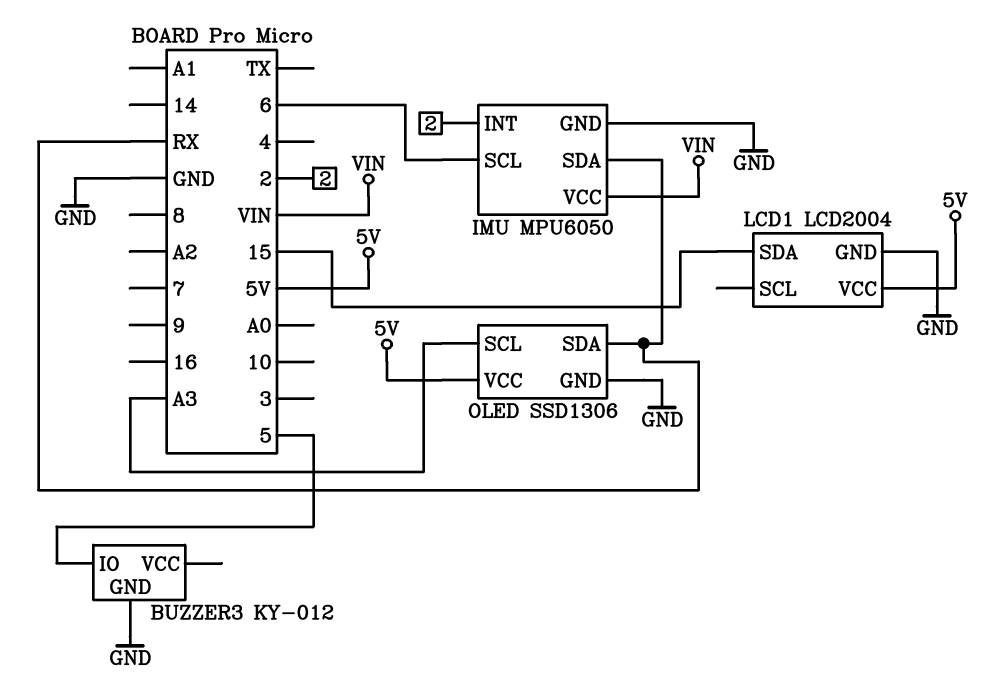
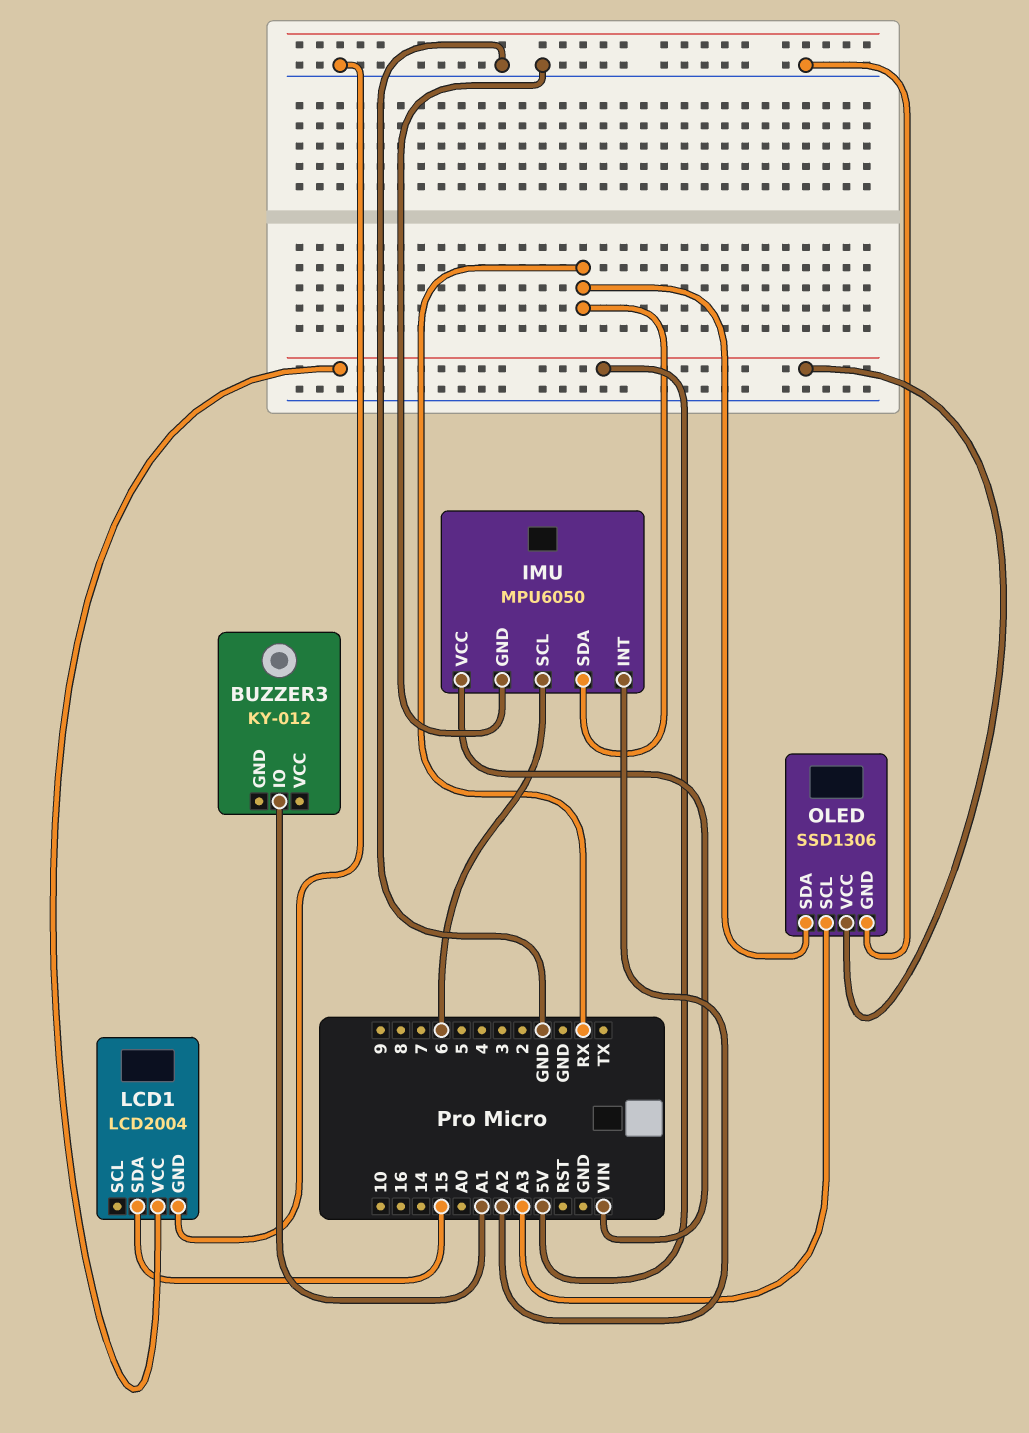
BUZZER3 pin GND: GND -> none
BUZZER3 pin IO: 5 -> A1
IMU pin INT: 2 -> A2

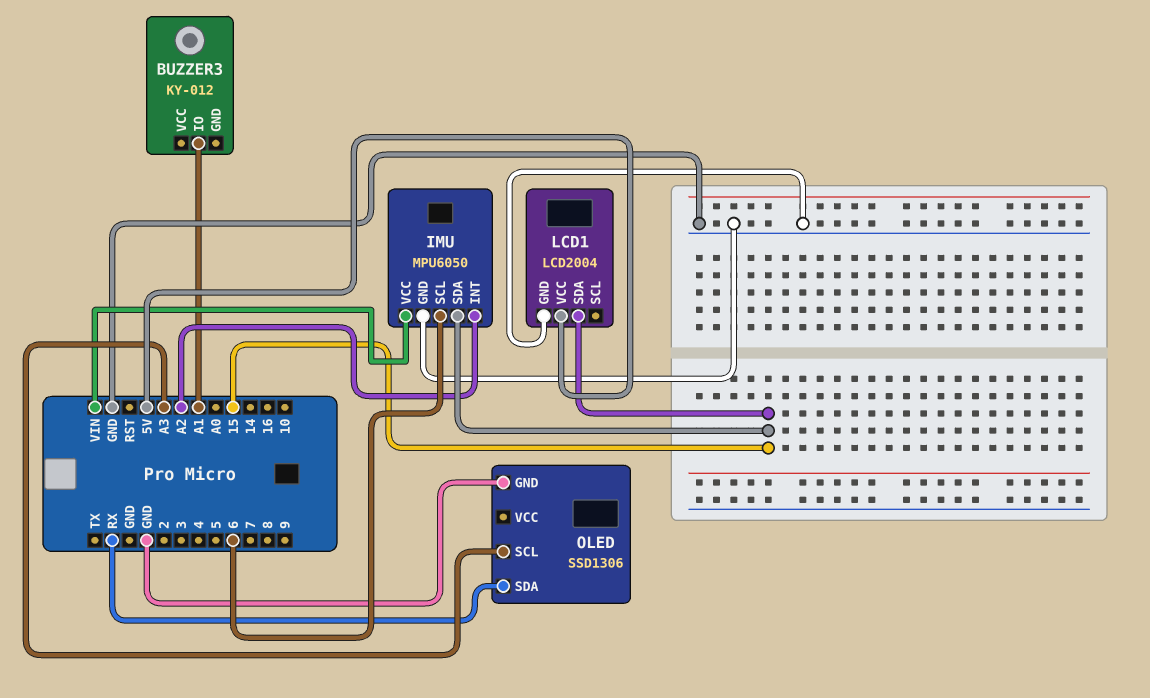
IMU pin SDA: RX -> 15
OLED pin VCC: 5V -> none

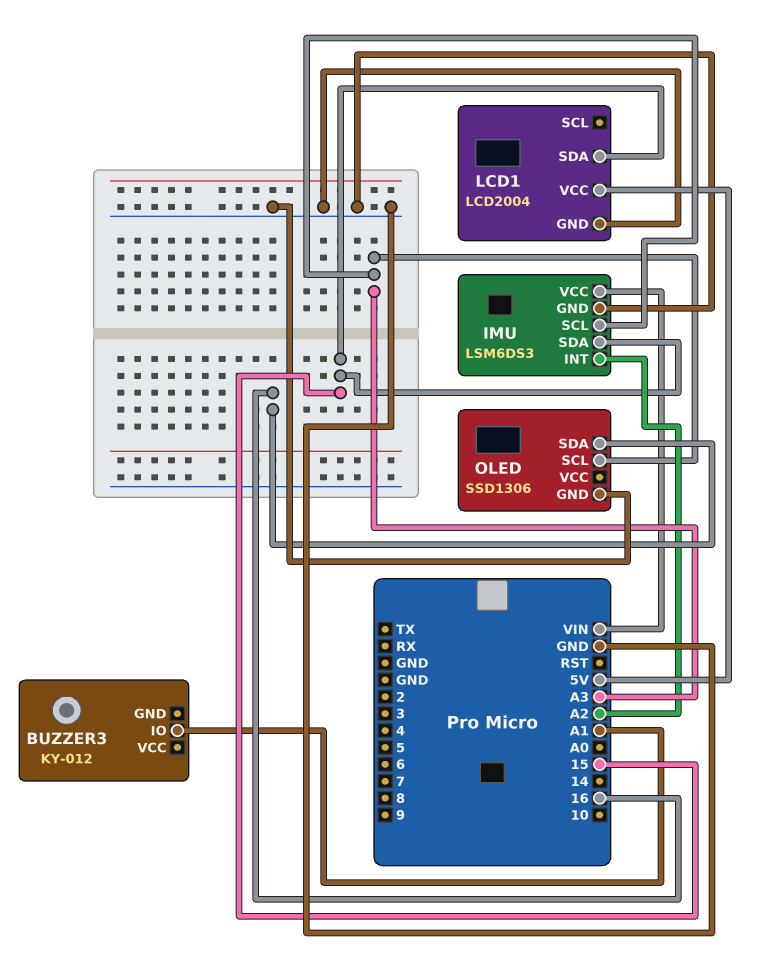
IMU: MPU6050 -> LSM6DS3
IMU pin SCL: 6 -> A3
OLED pin SDA: RX -> 16

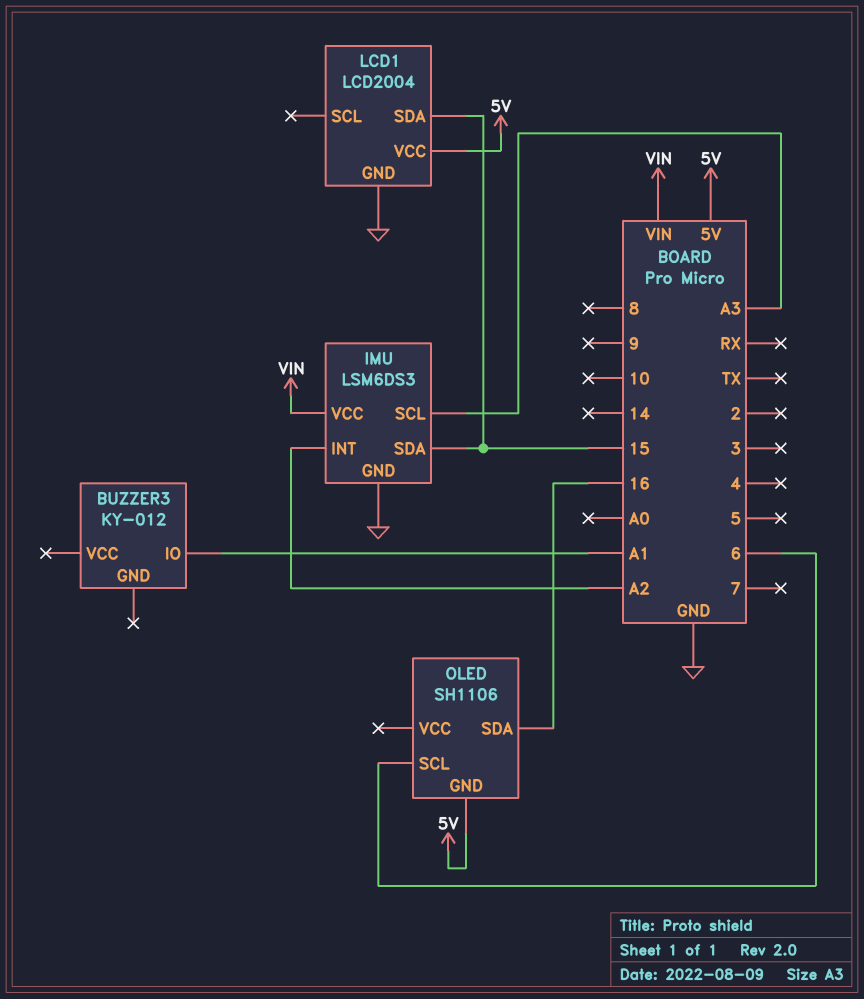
OLED: SSD1306 -> SH1106
OLED pin GND: GND -> 5V
OLED pin SCL: A3 -> 6

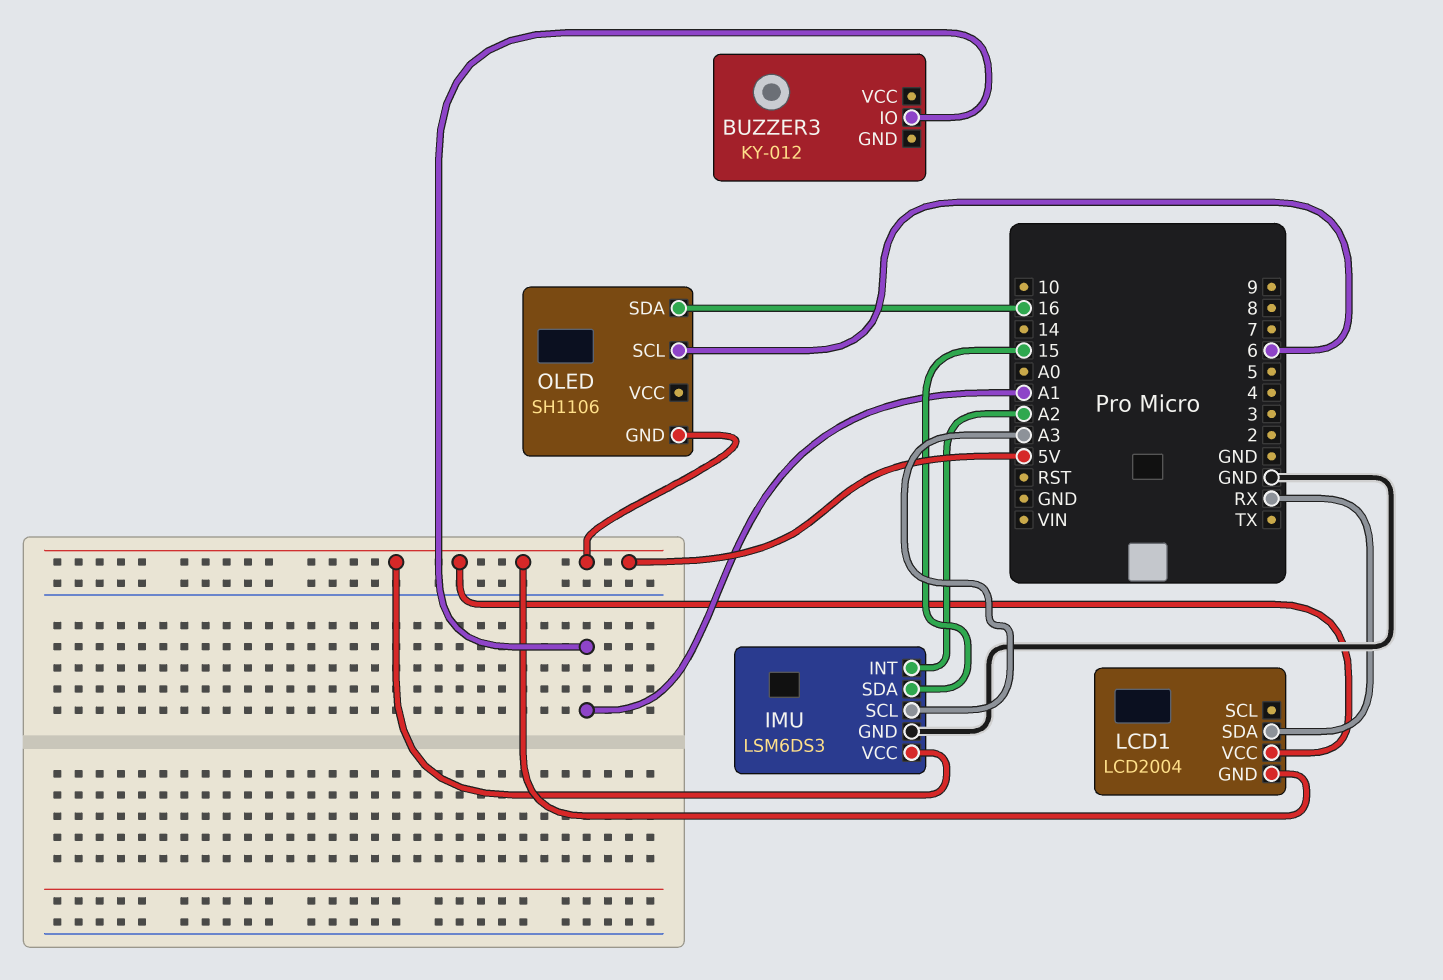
IMU pin VCC: VIN -> 5V
LCD1 pin GND: GND -> 5V
LCD1 pin SDA: 15 -> RX

